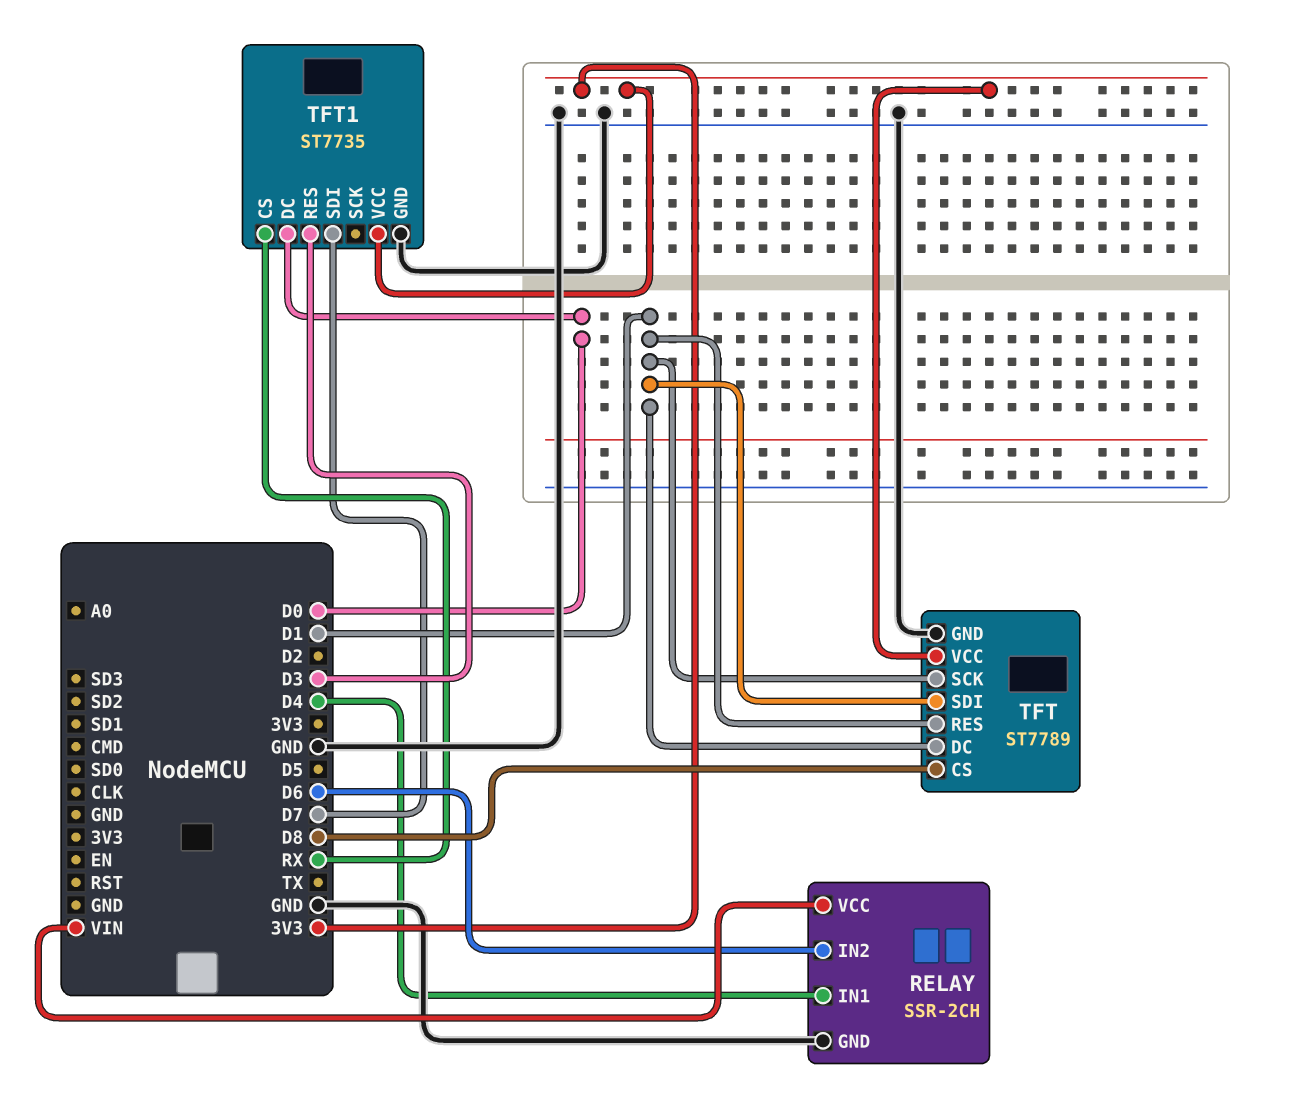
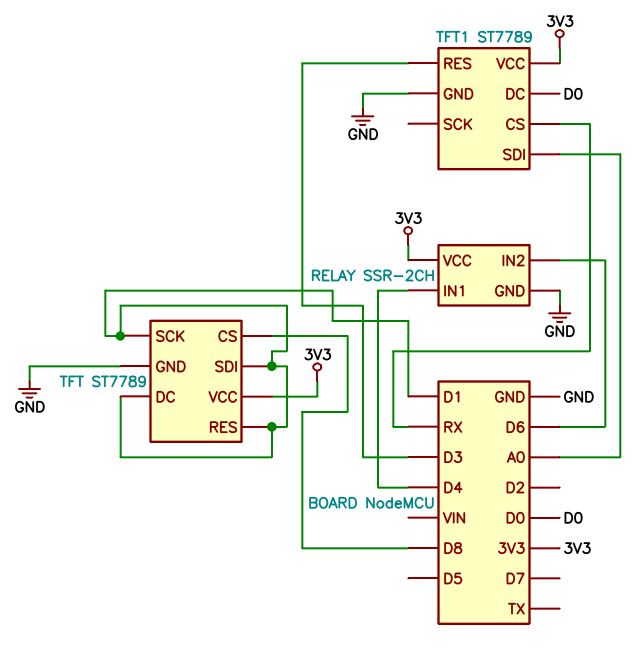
RELAY pin VCC: VIN -> 3V3
TFT1: ST7735 -> ST7789
TFT1 pin SDI: D7 -> A0

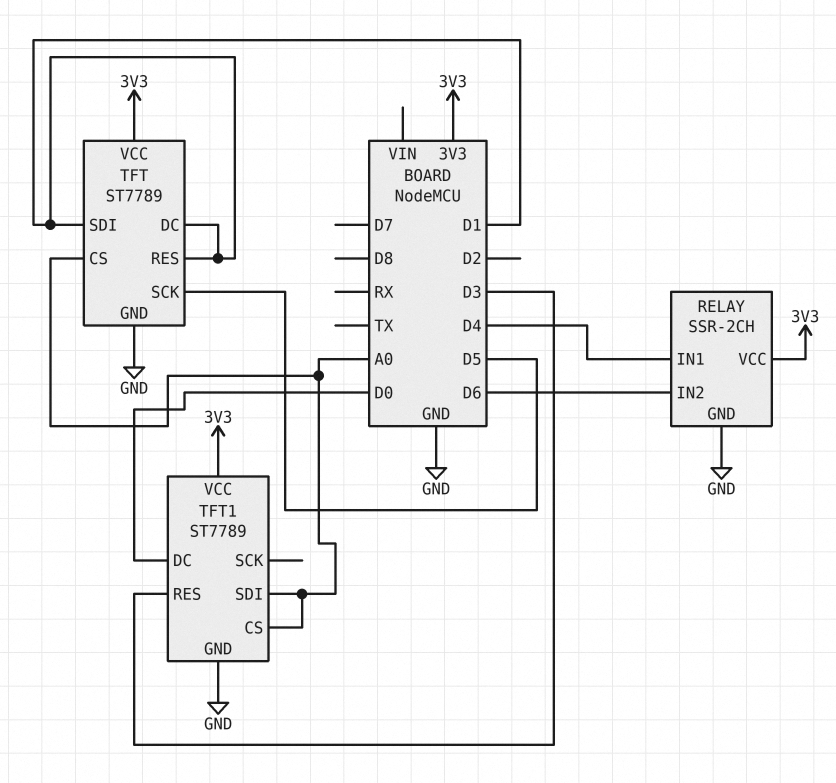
TFT pin CS: D8 -> A0
TFT pin SCK: D1 -> D5
TFT1 pin CS: RX -> A0

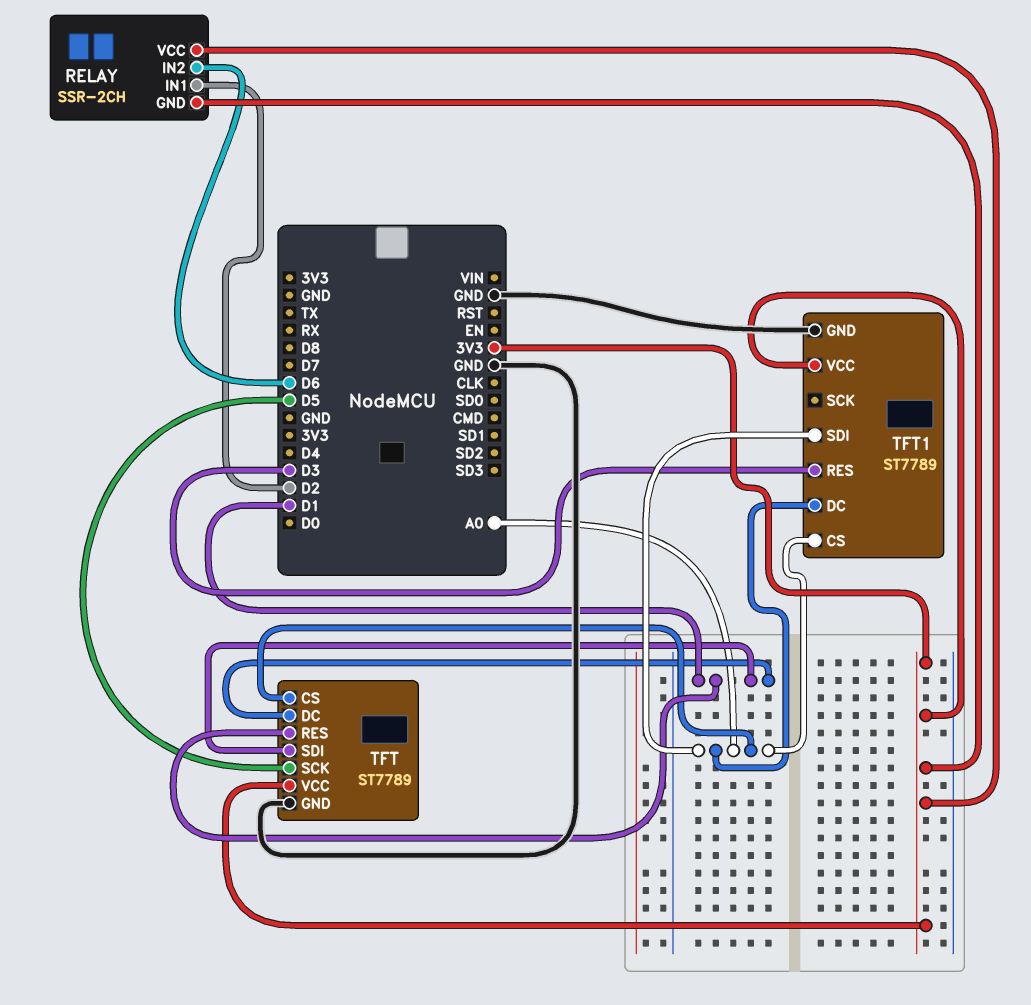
RELAY pin GND: GND -> 3V3
RELAY pin IN1: D4 -> D2
TFT1 pin DC: D0 -> A0

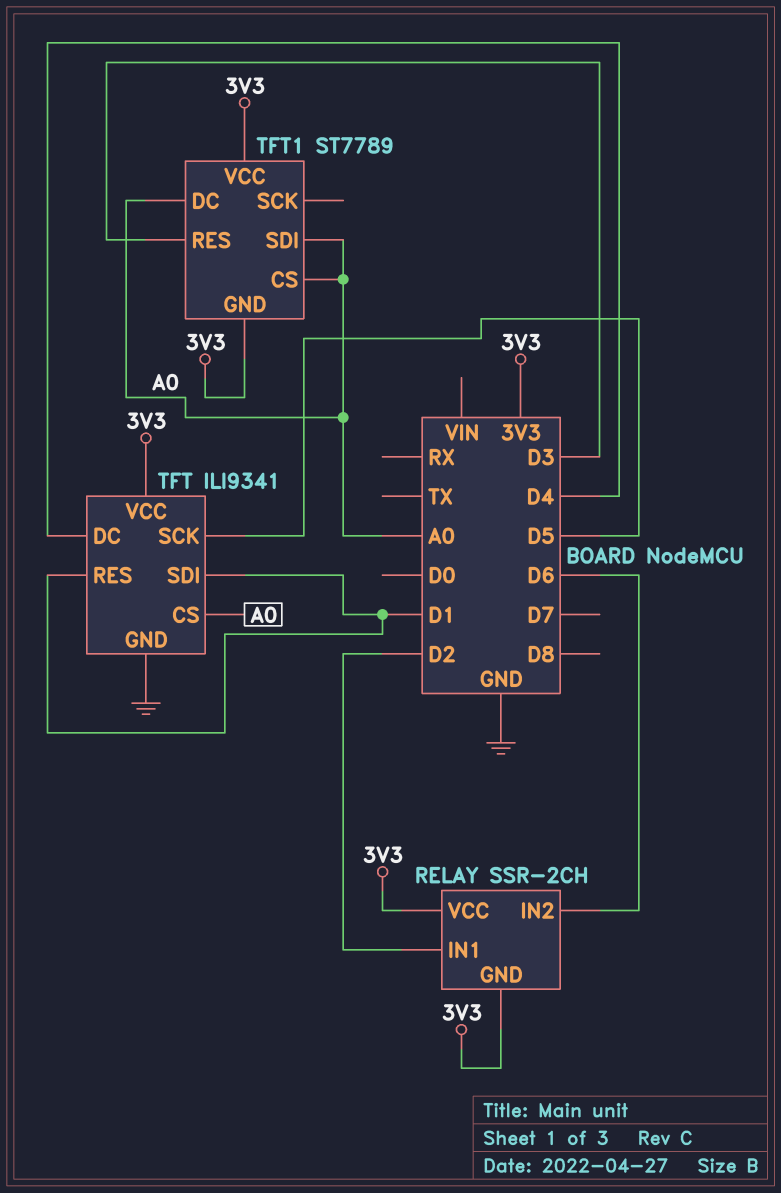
TFT: ST7789 -> ILI9341
TFT pin DC: D1 -> D4
TFT1 pin GND: GND -> 3V3

